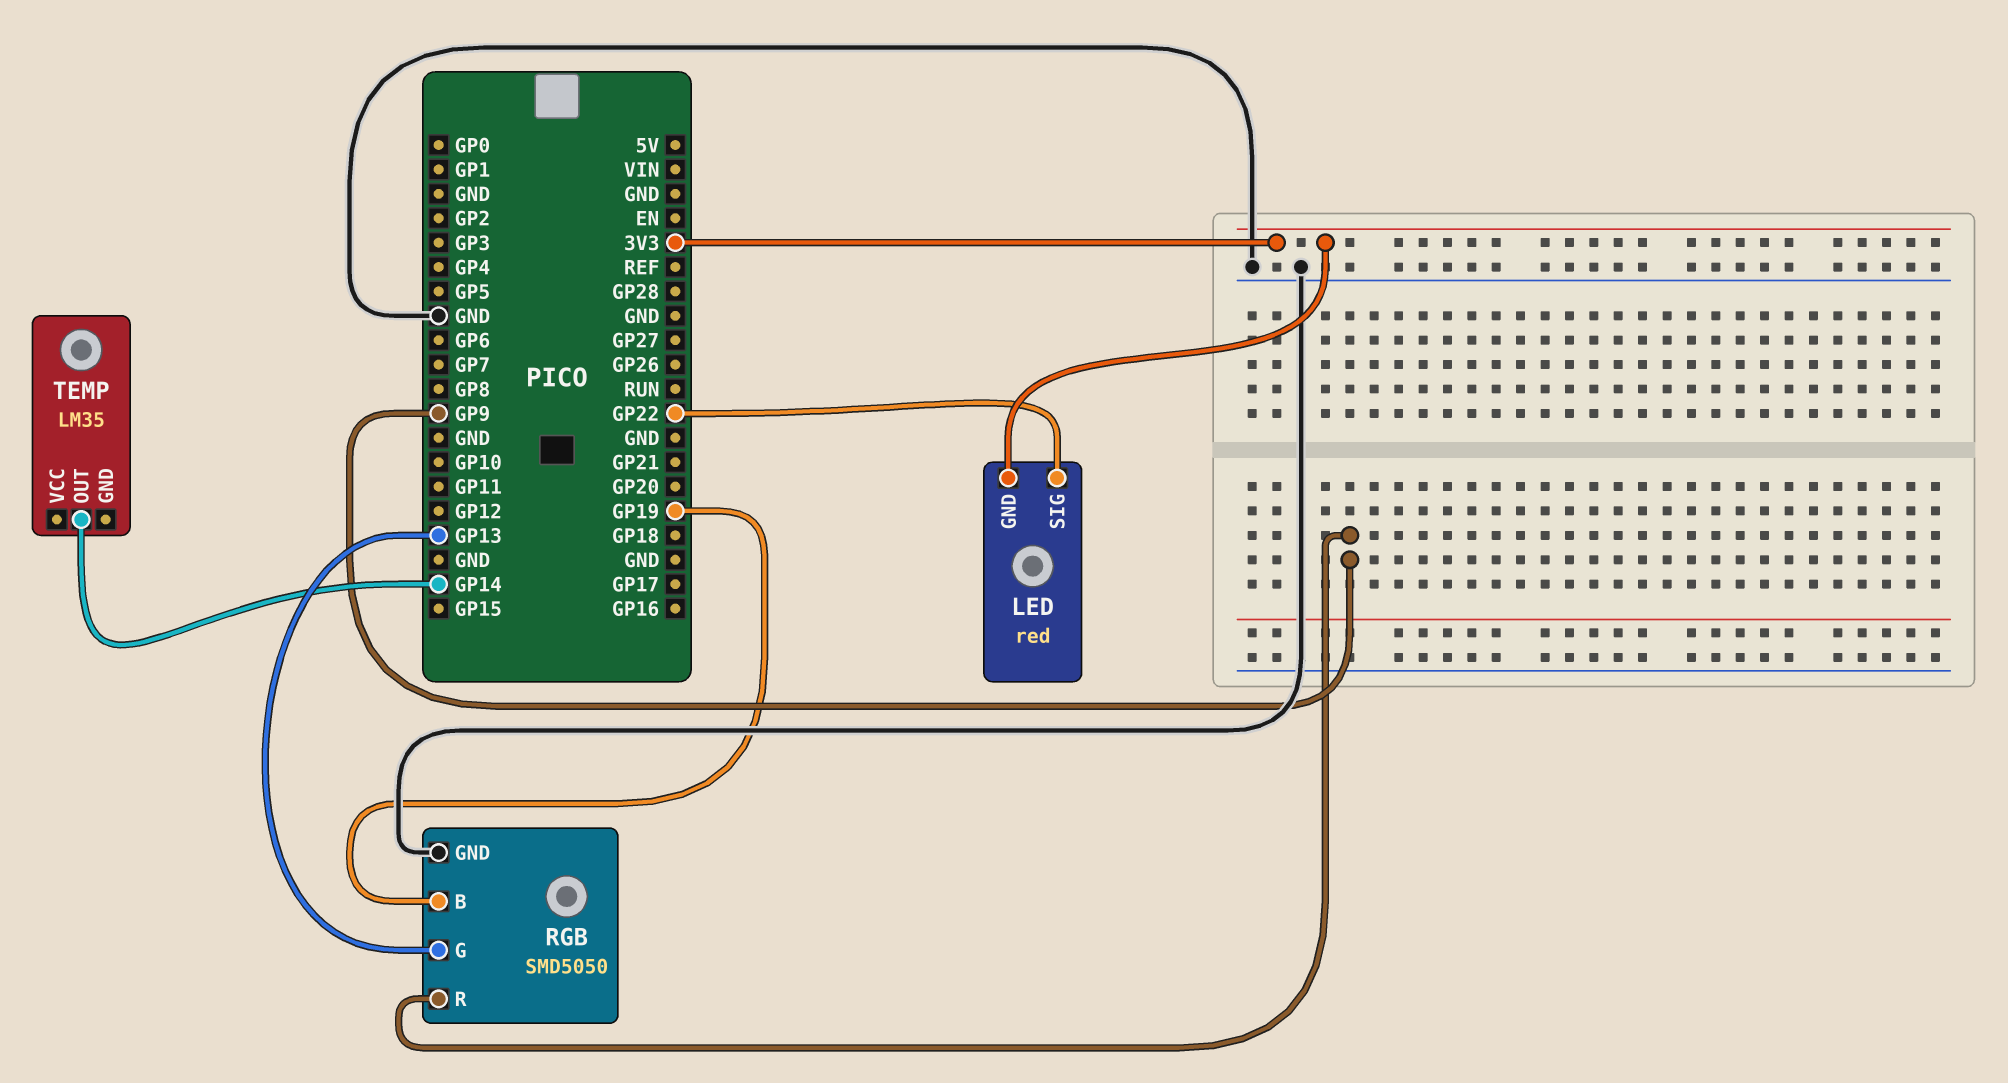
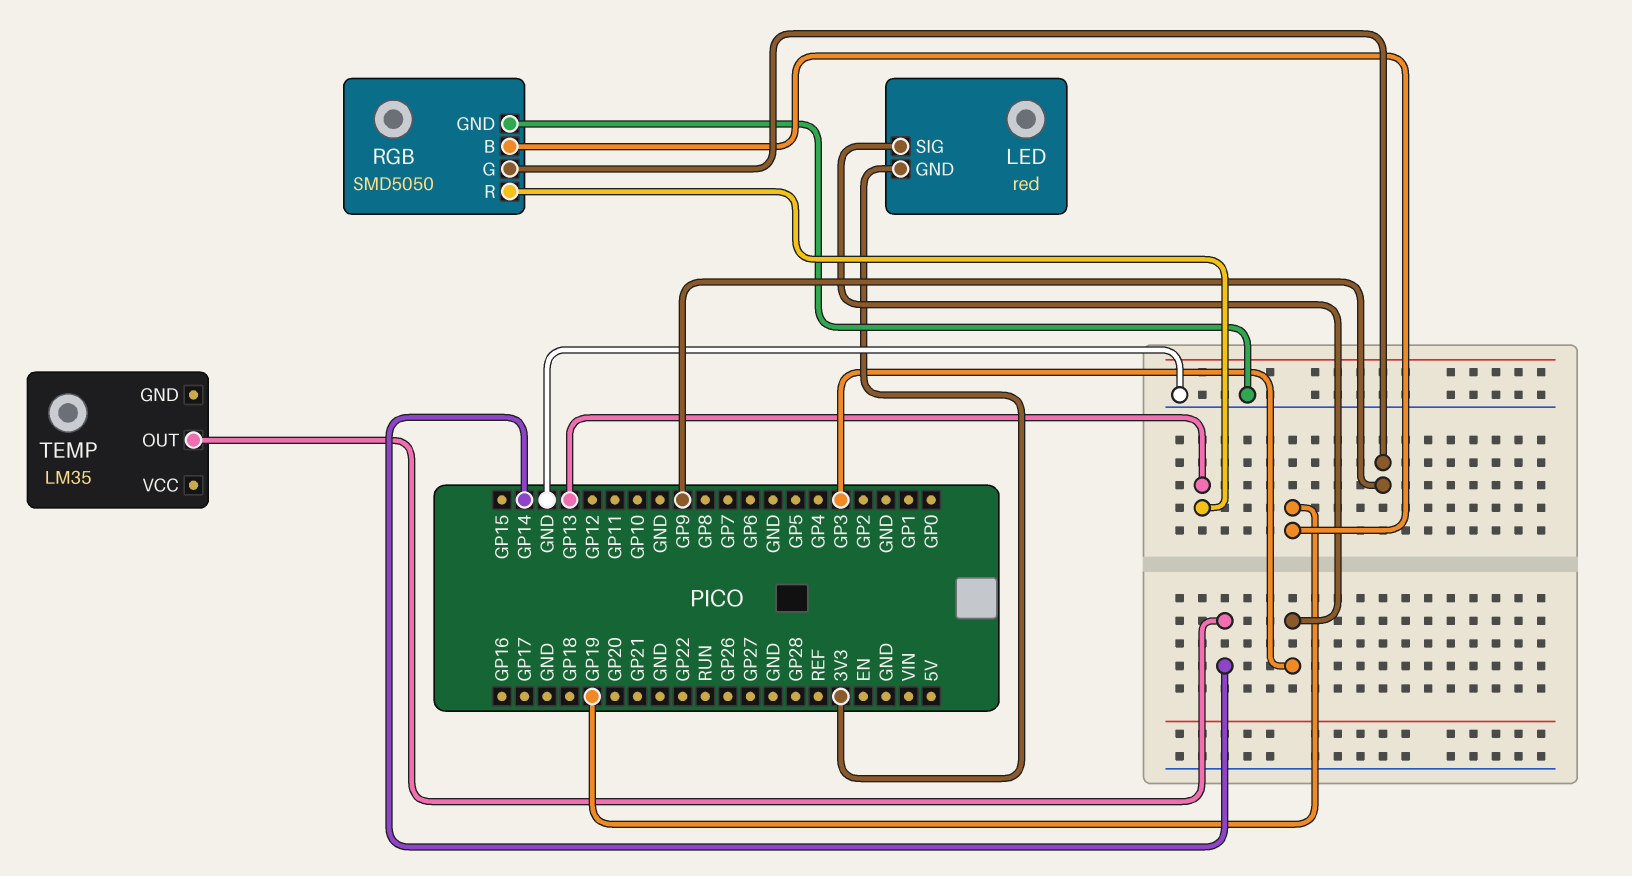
LED pin SIG: GP22 -> GP3
RGB pin G: GP13 -> GP9
RGB pin R: GP9 -> GP13

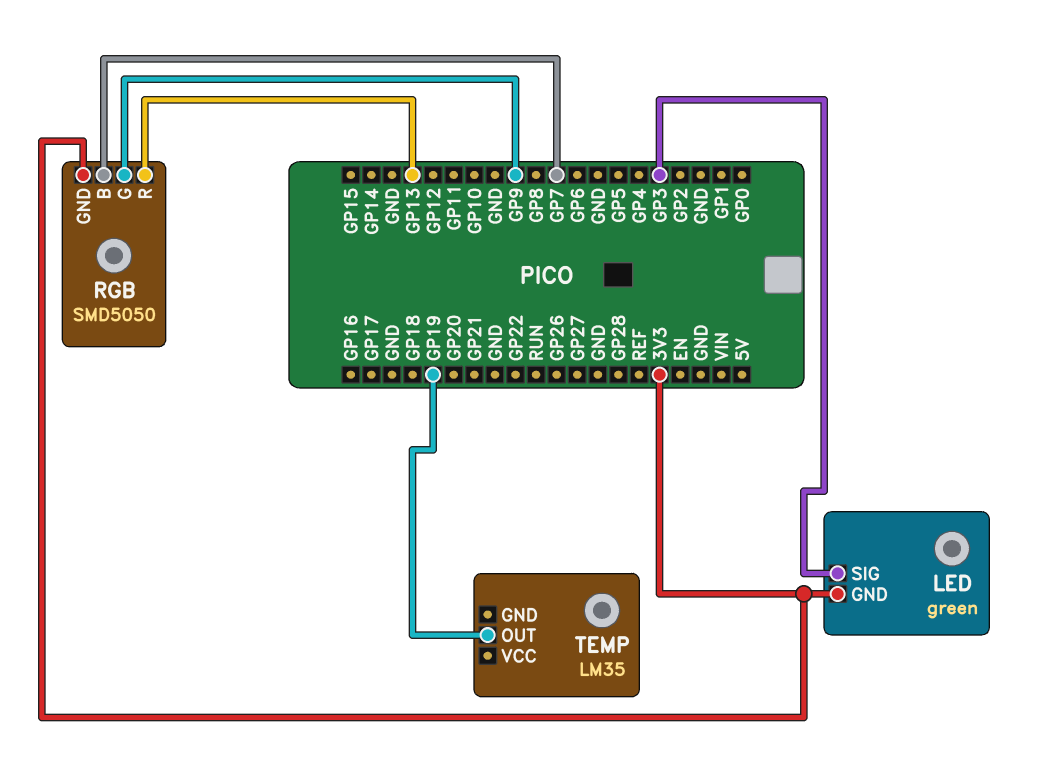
LED: red -> green
RGB pin B: GP19 -> GP7
RGB pin GND: GND -> 3V3
TEMP pin OUT: GP14 -> GP19

